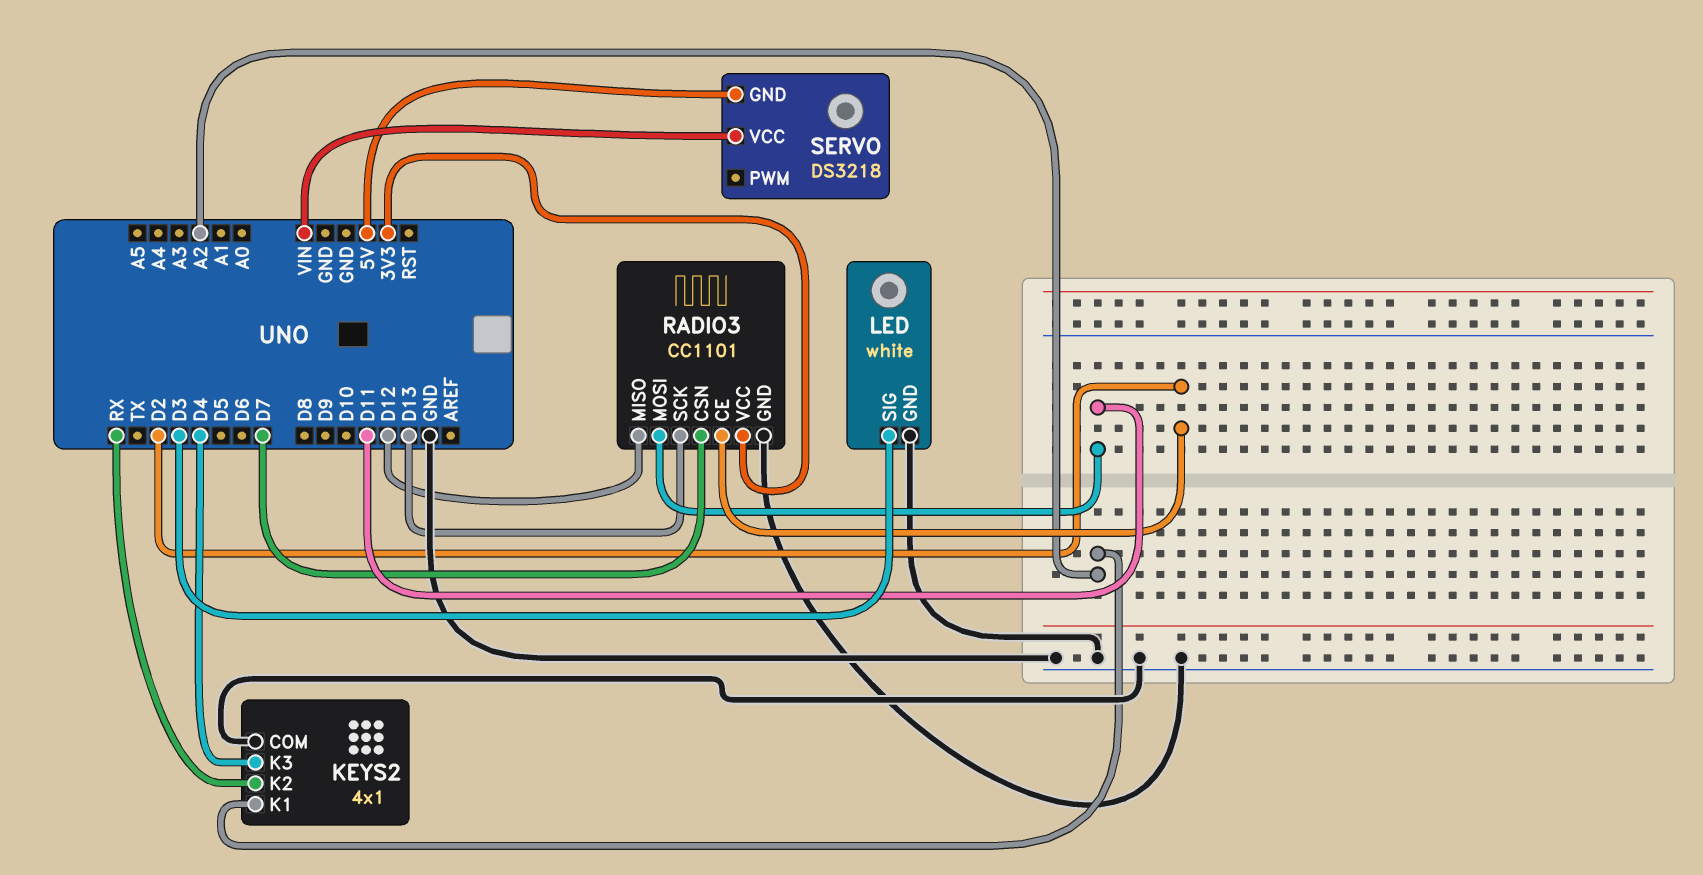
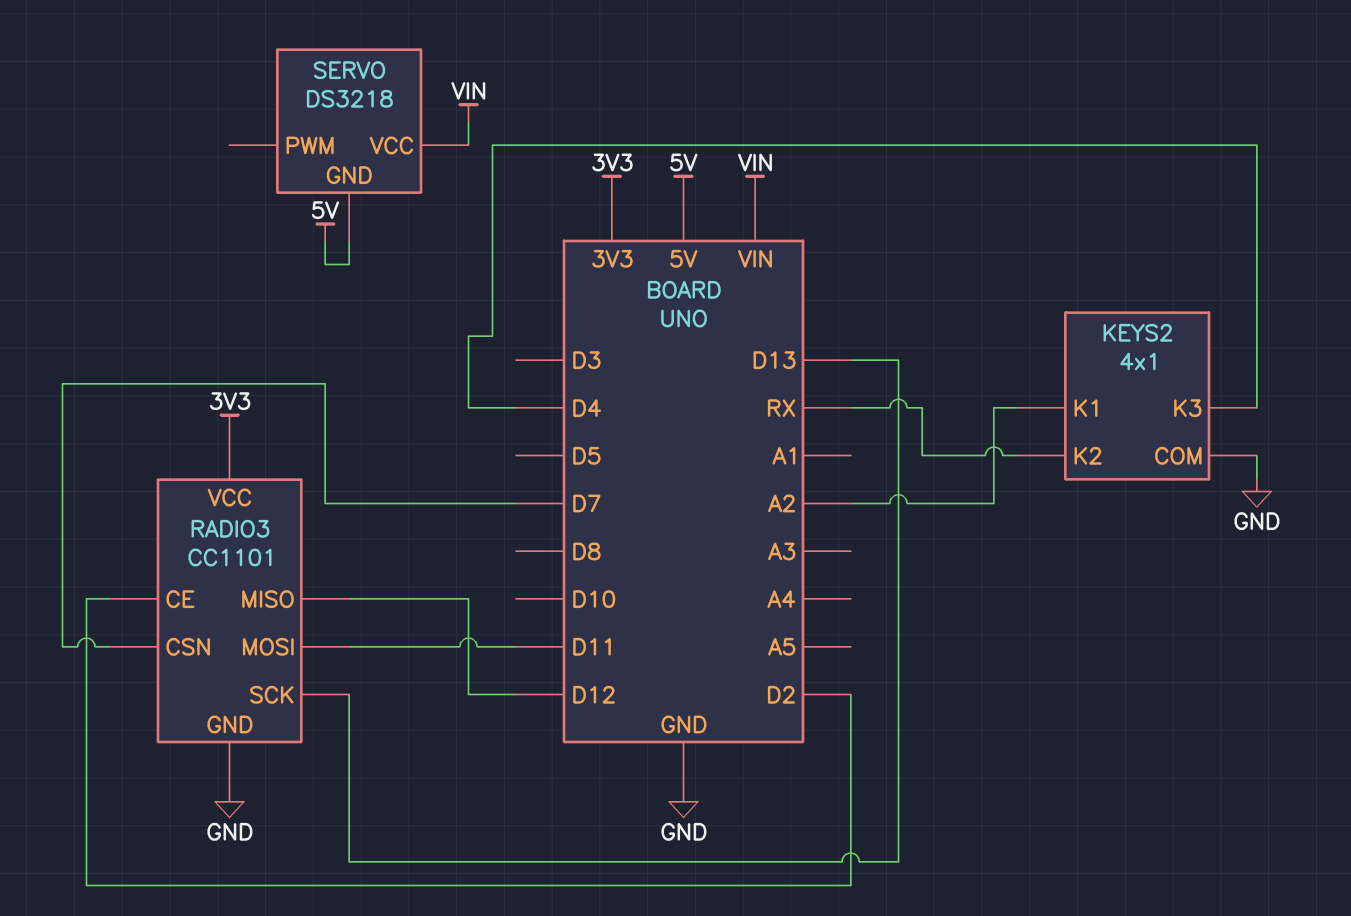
LED: white -> none
LED pin GND: GND -> none
LED pin SIG: D3 -> none

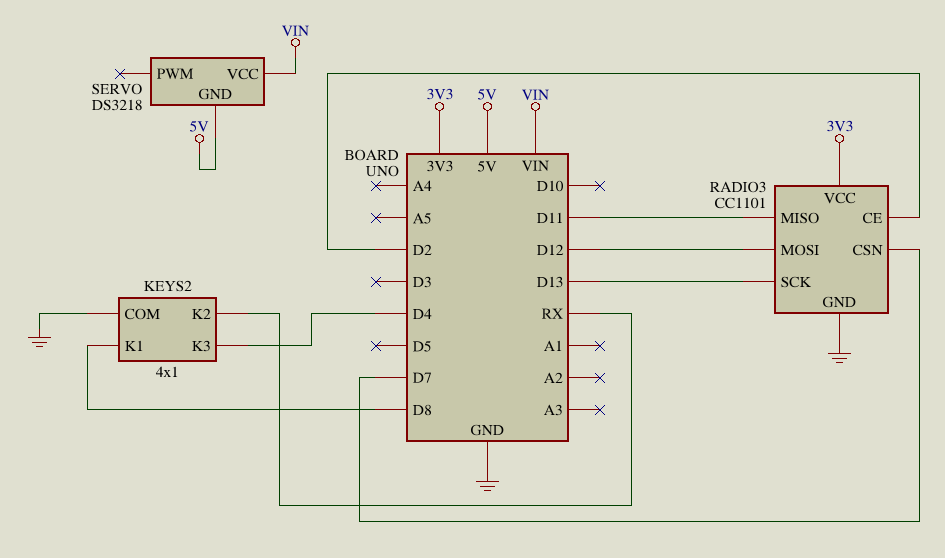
KEYS2 pin K1: A2 -> D8
RADIO3 pin MISO: D12 -> D11
RADIO3 pin MOSI: D11 -> D12

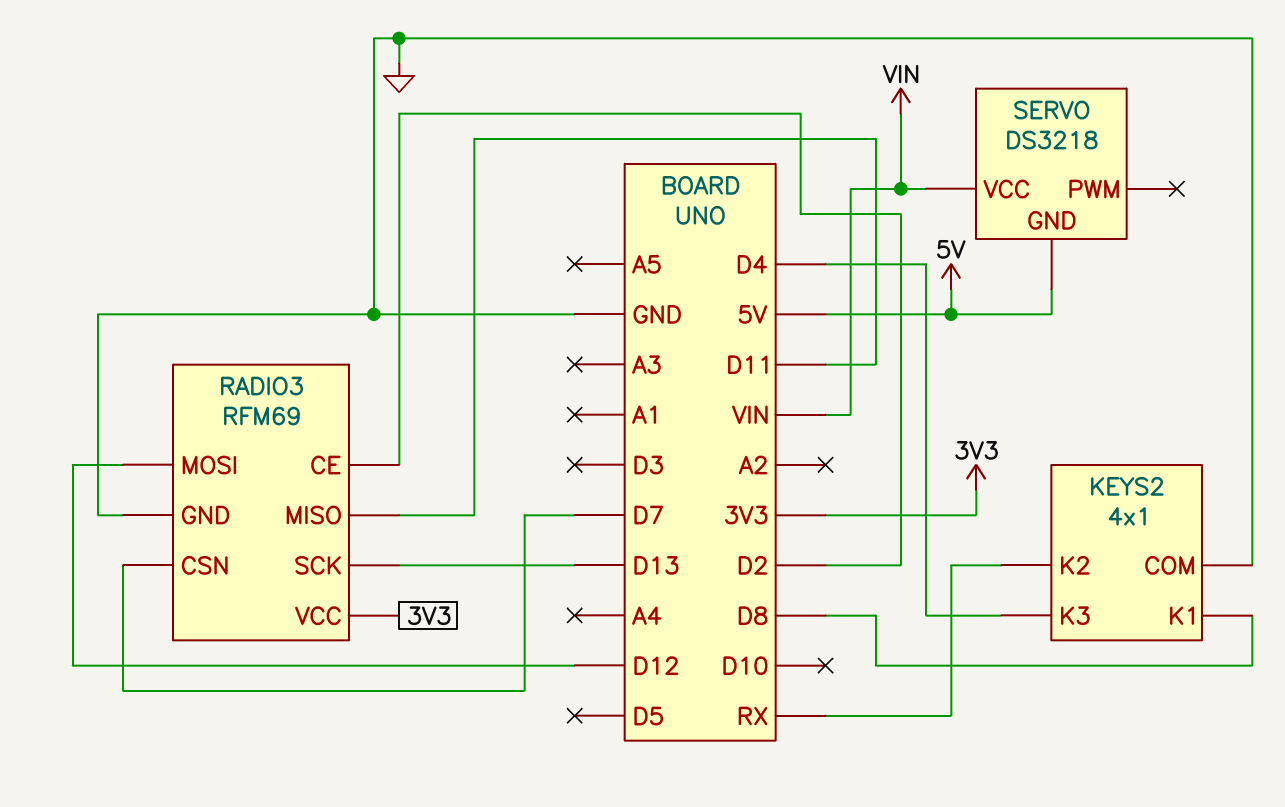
RADIO3: CC1101 -> RFM69

